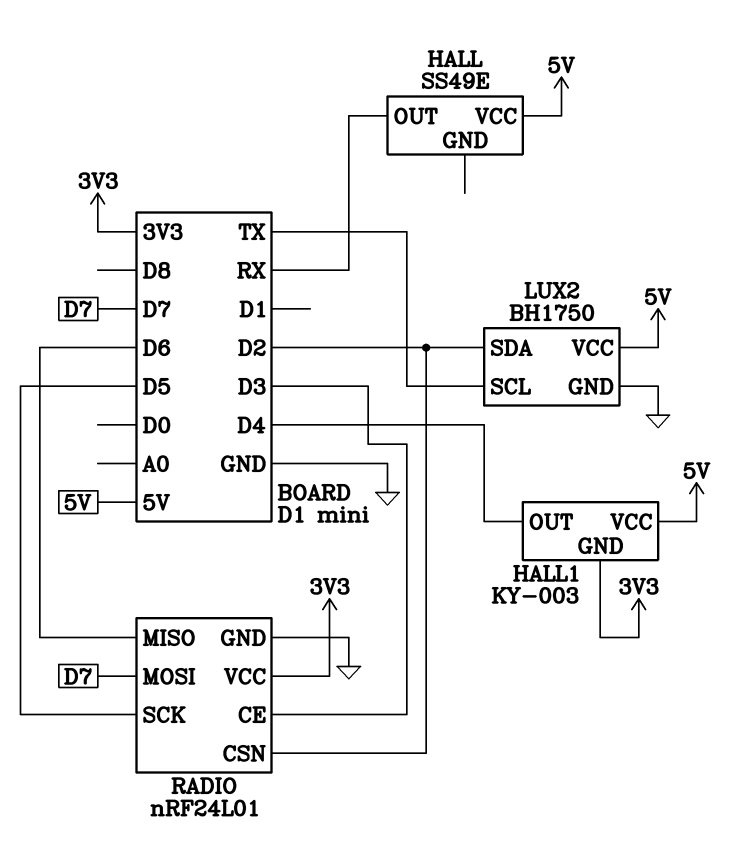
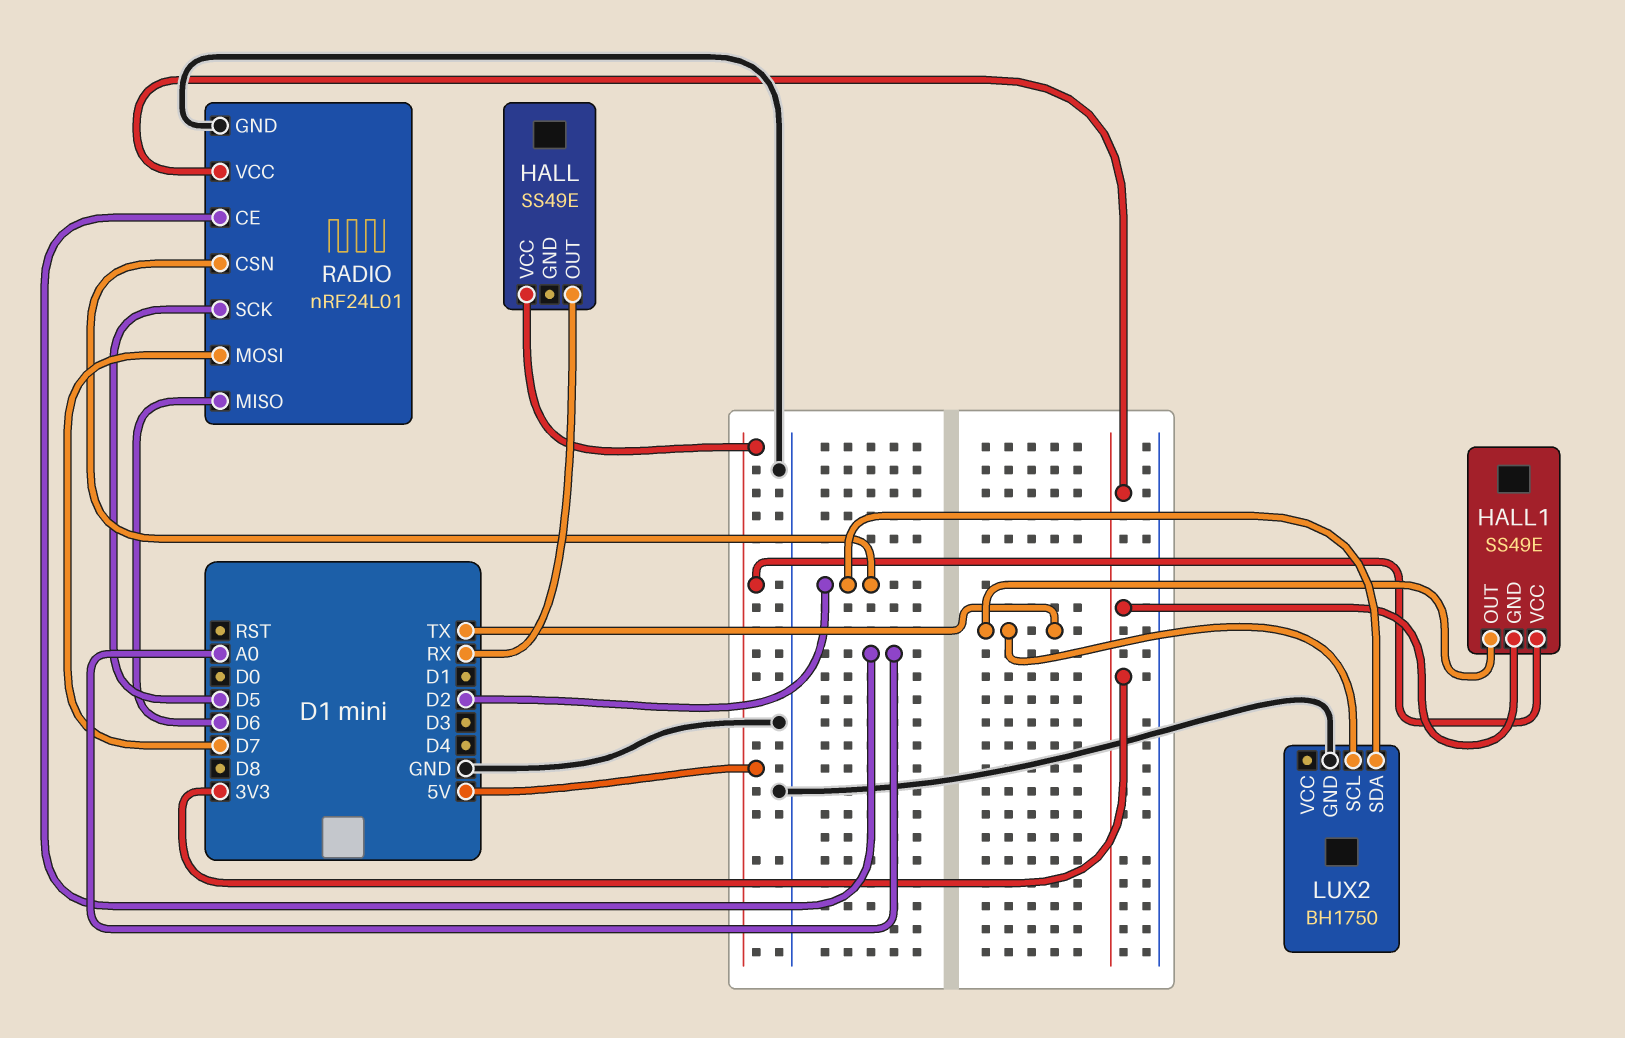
HALL1: KY-003 -> SS49E
HALL1 pin OUT: D4 -> TX
LUX2 pin VCC: 5V -> none
RADIO pin CE: D3 -> A0

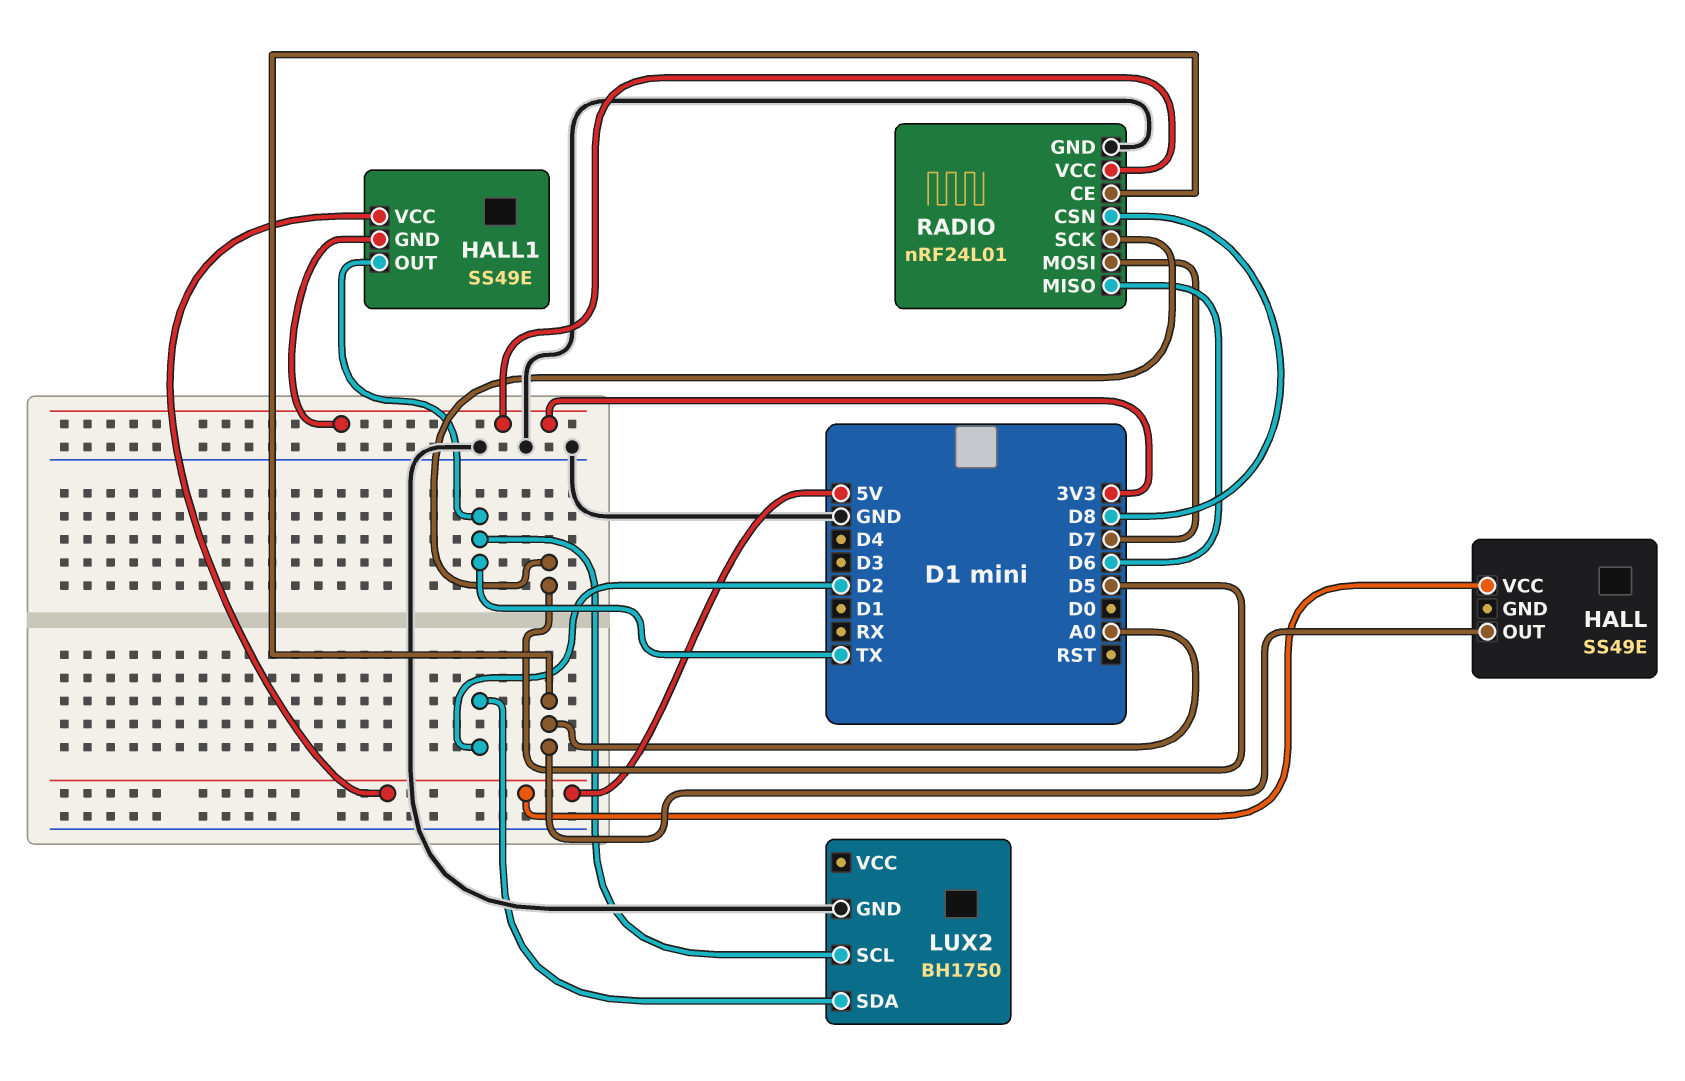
HALL pin OUT: RX -> A0
RADIO pin CSN: D2 -> D8

